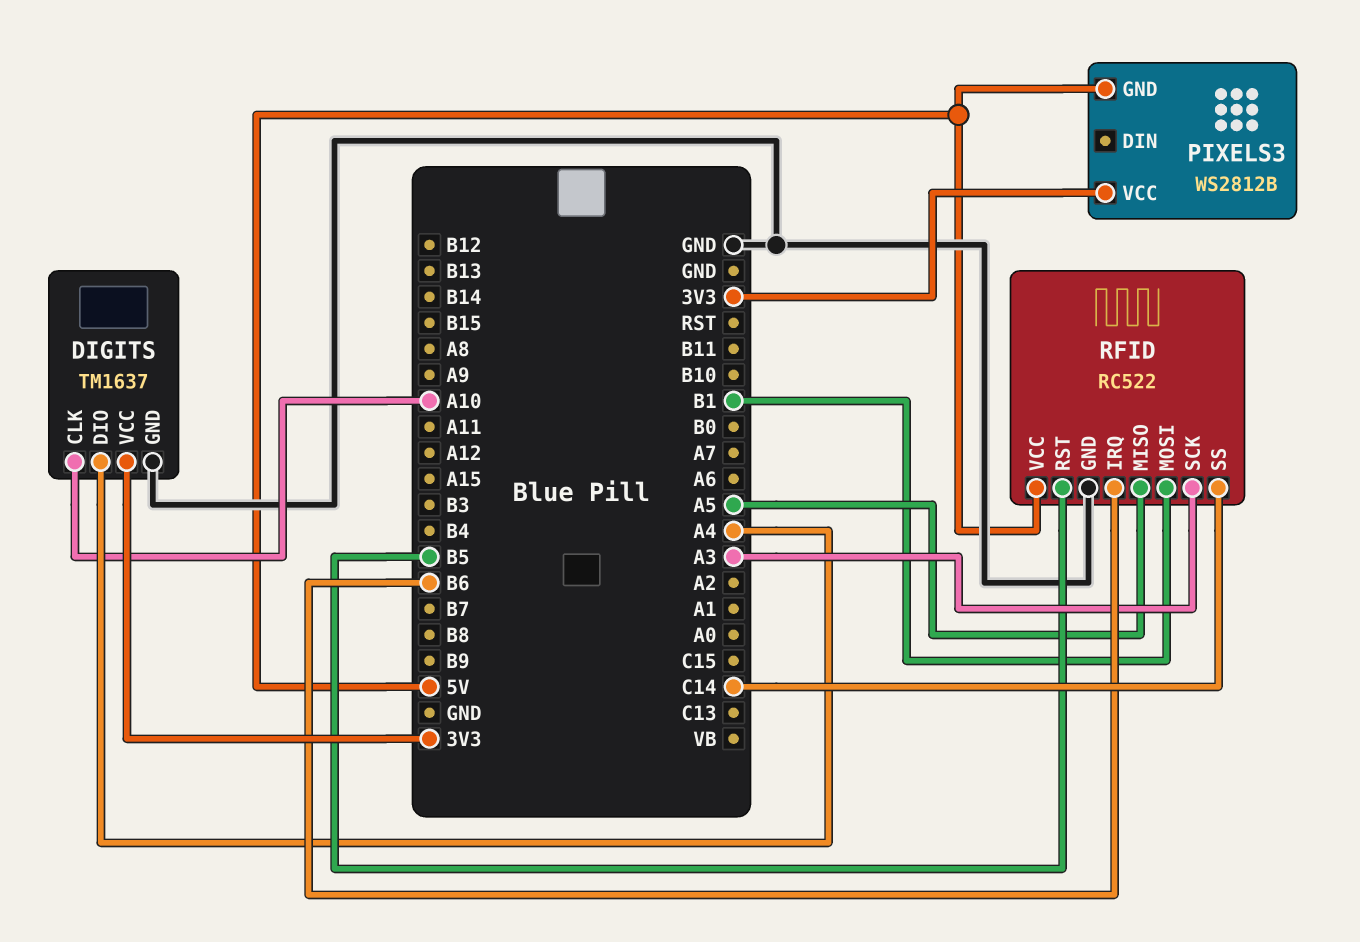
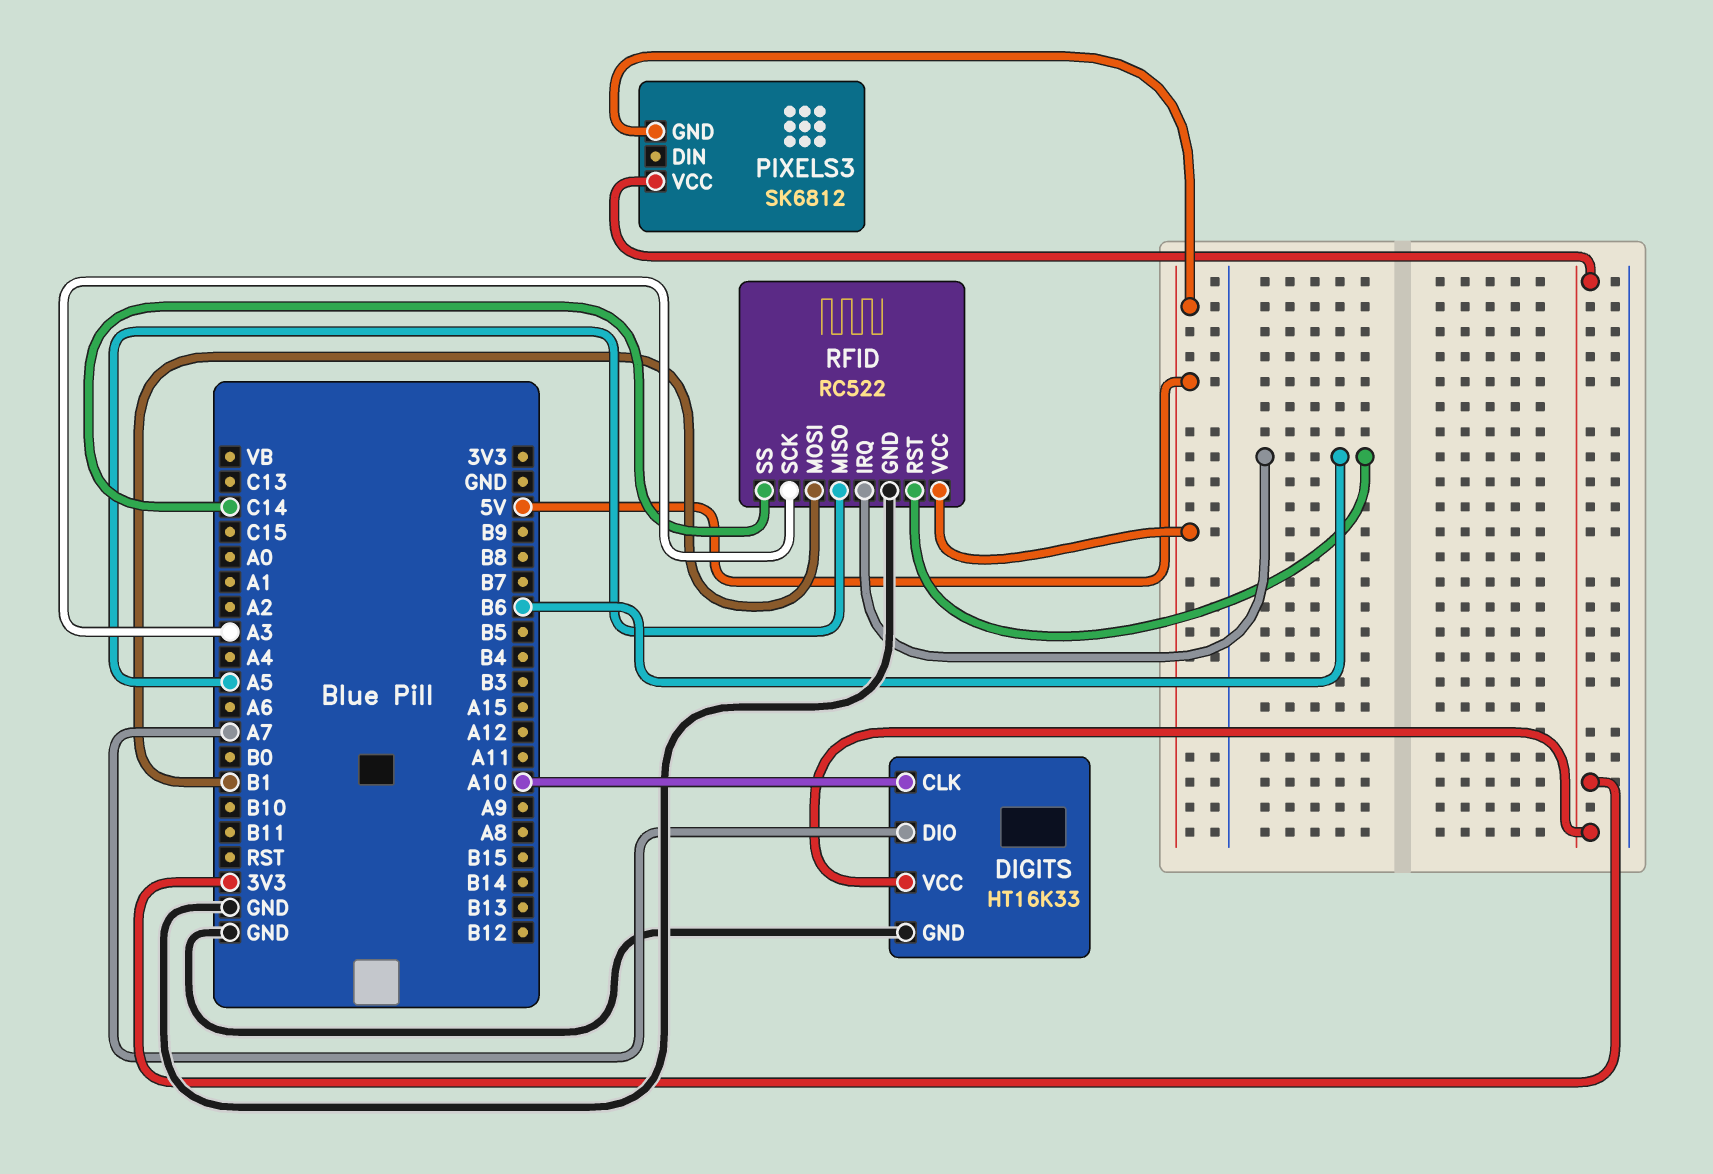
DIGITS: TM1637 -> HT16K33
DIGITS pin DIO: A4 -> A7
PIXELS3: WS2812B -> SK6812
RFID pin RST: B5 -> B6

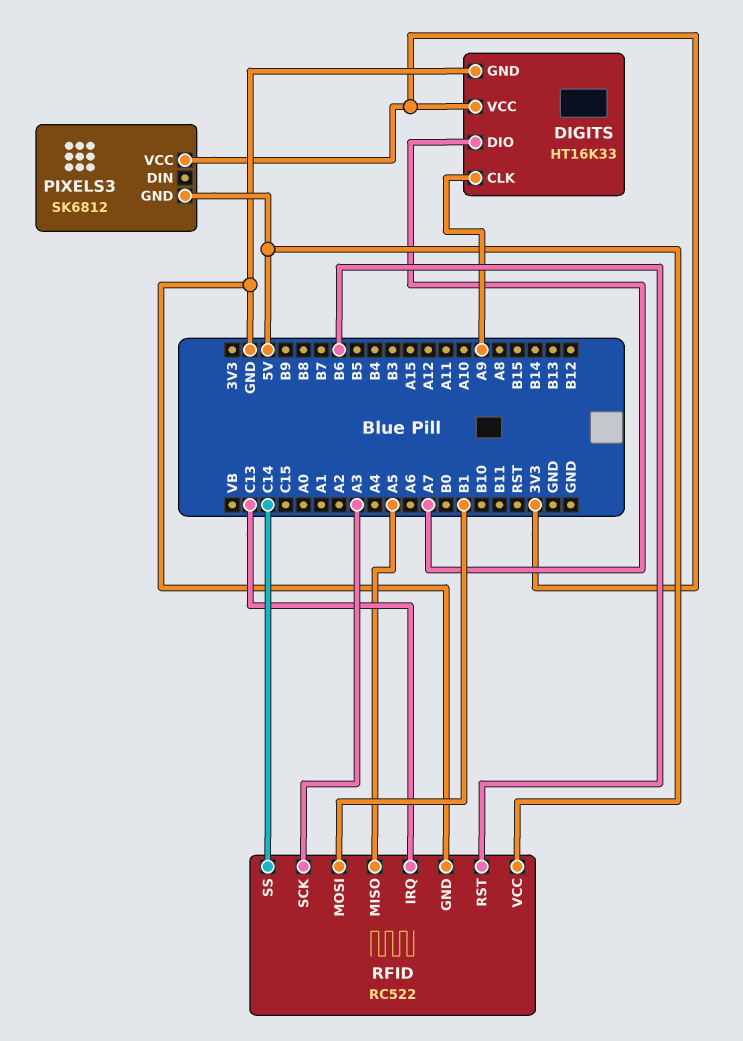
DIGITS pin CLK: A10 -> A9
RFID pin IRQ: B6 -> C13

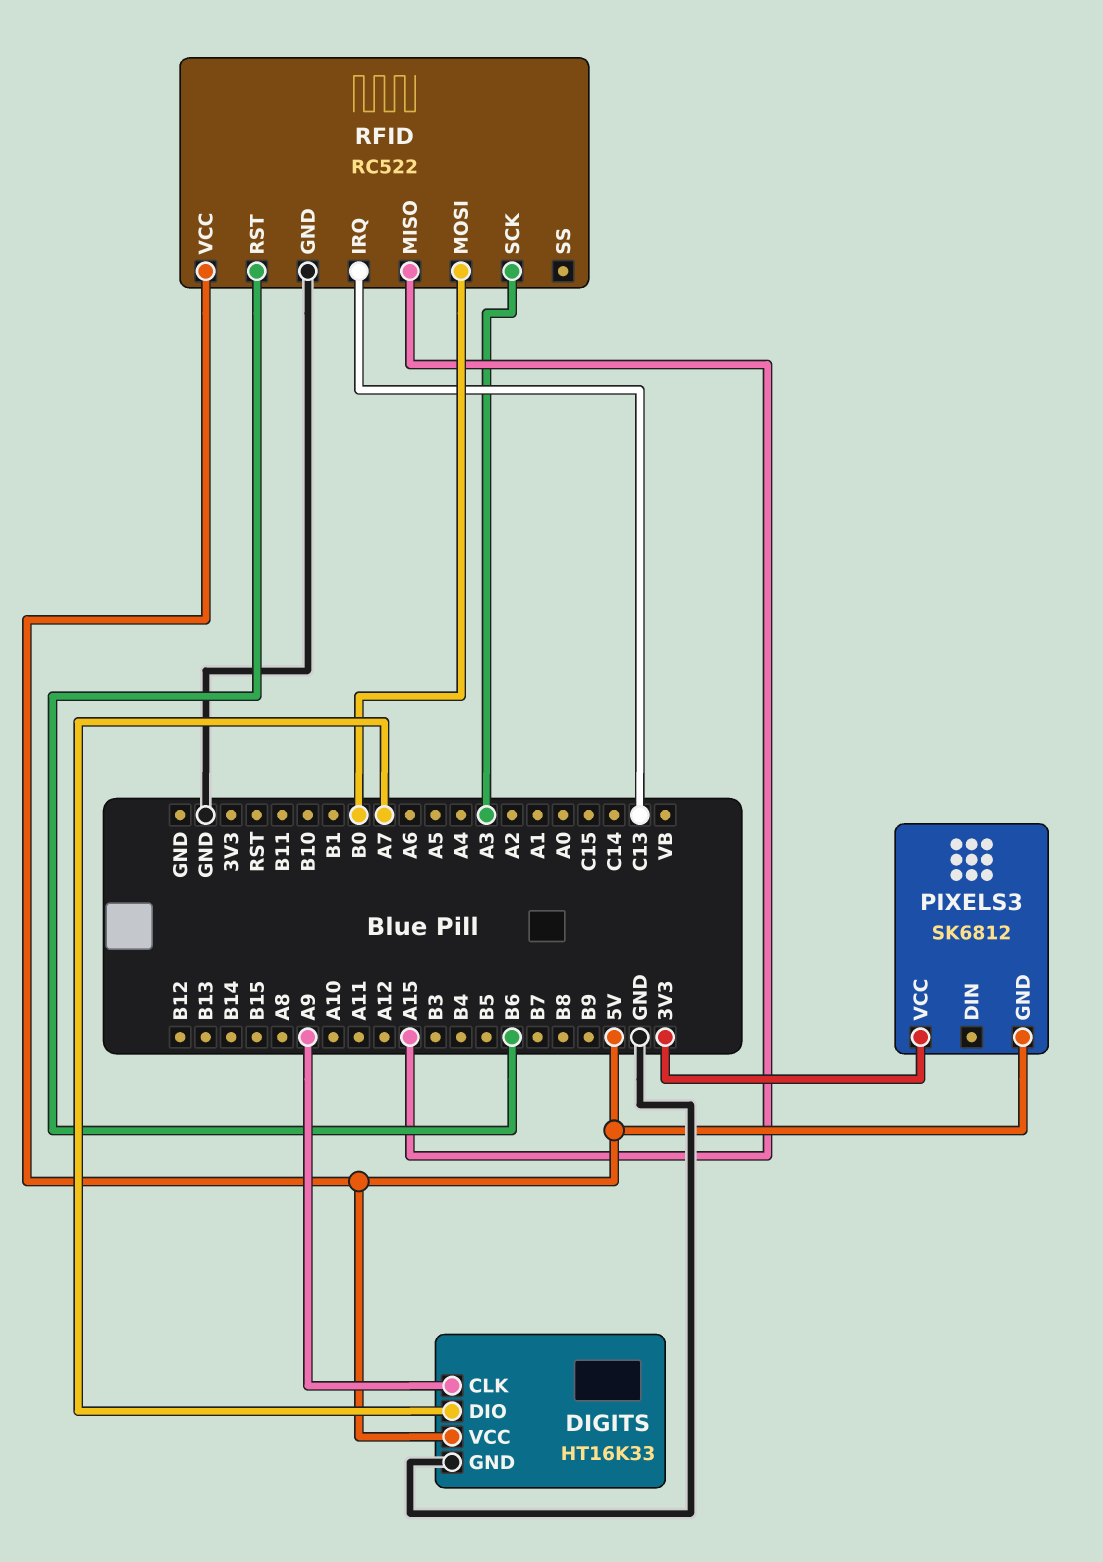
DIGITS pin VCC: 3V3 -> 5V
RFID pin MISO: A5 -> A15
RFID pin MOSI: B1 -> B0
RFID pin SS: C14 -> none

